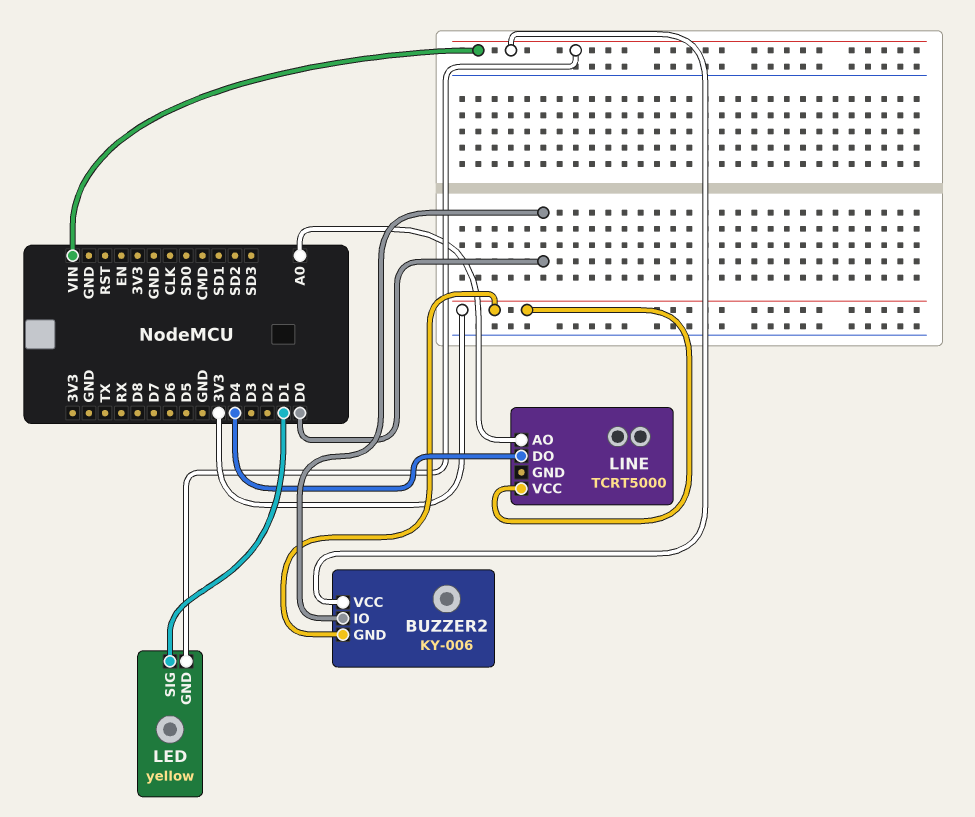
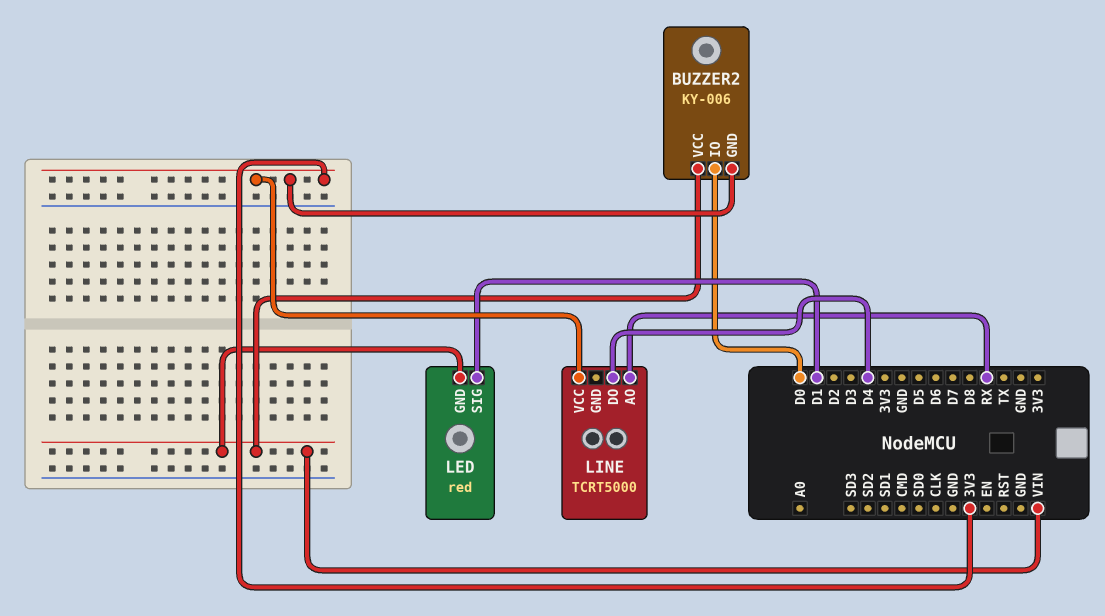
LED: yellow -> red
LINE pin AO: A0 -> RX

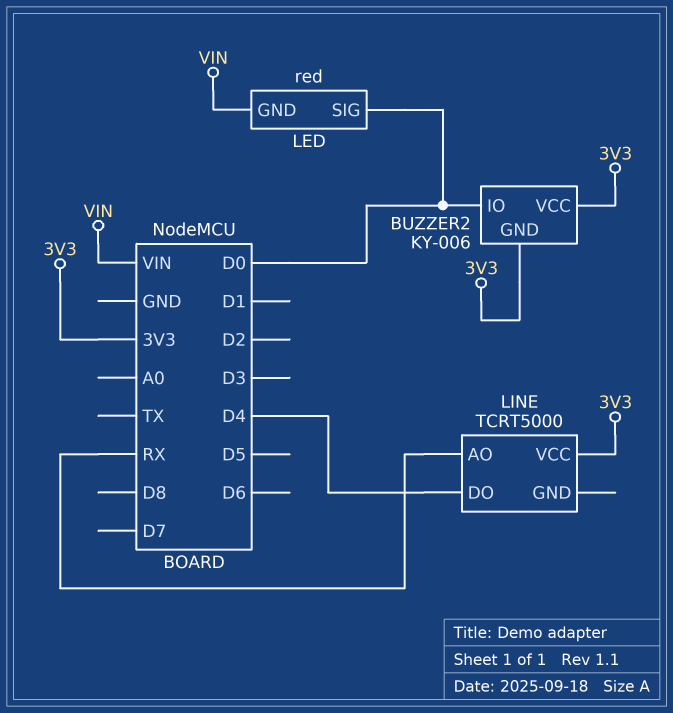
BUZZER2 pin VCC: VIN -> 3V3
LED pin SIG: D1 -> D0

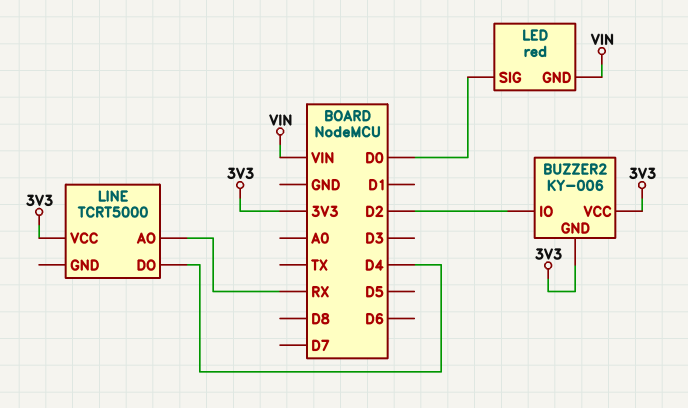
BUZZER2 pin IO: D0 -> D2

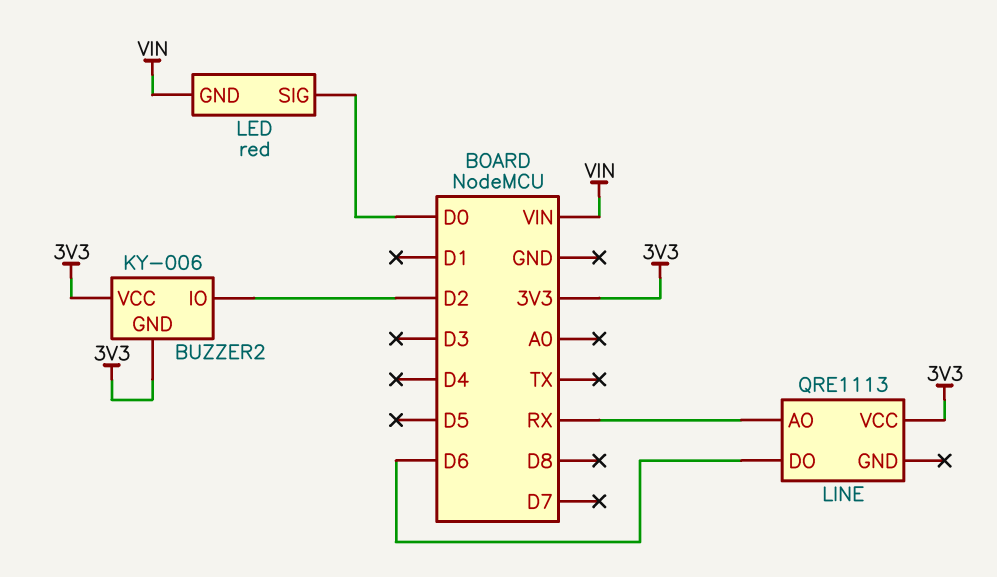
LINE: TCRT5000 -> QRE1113
LINE pin DO: D4 -> D6

